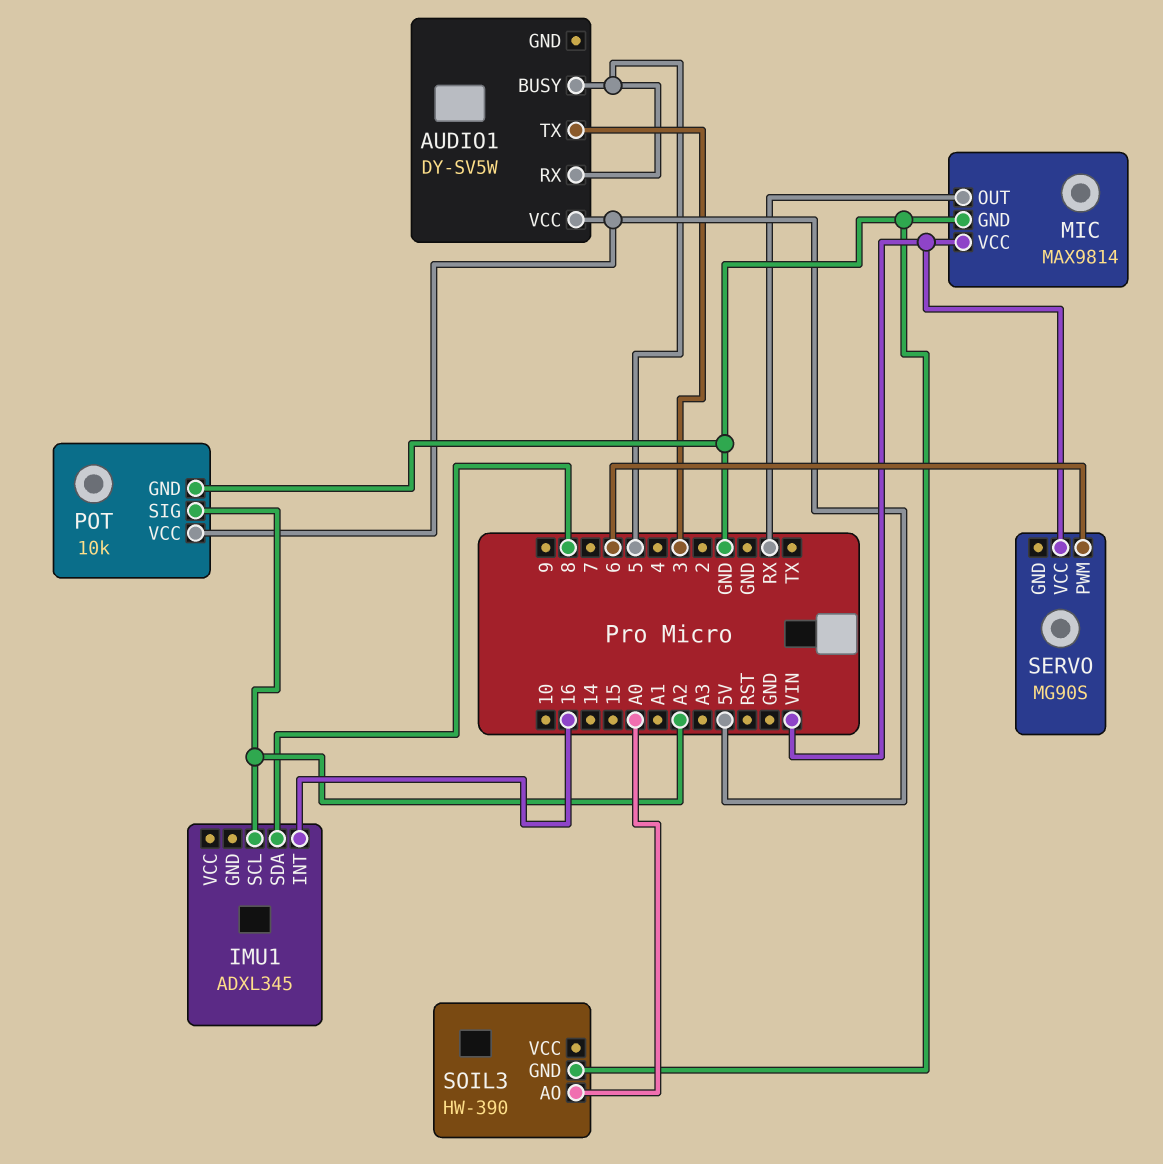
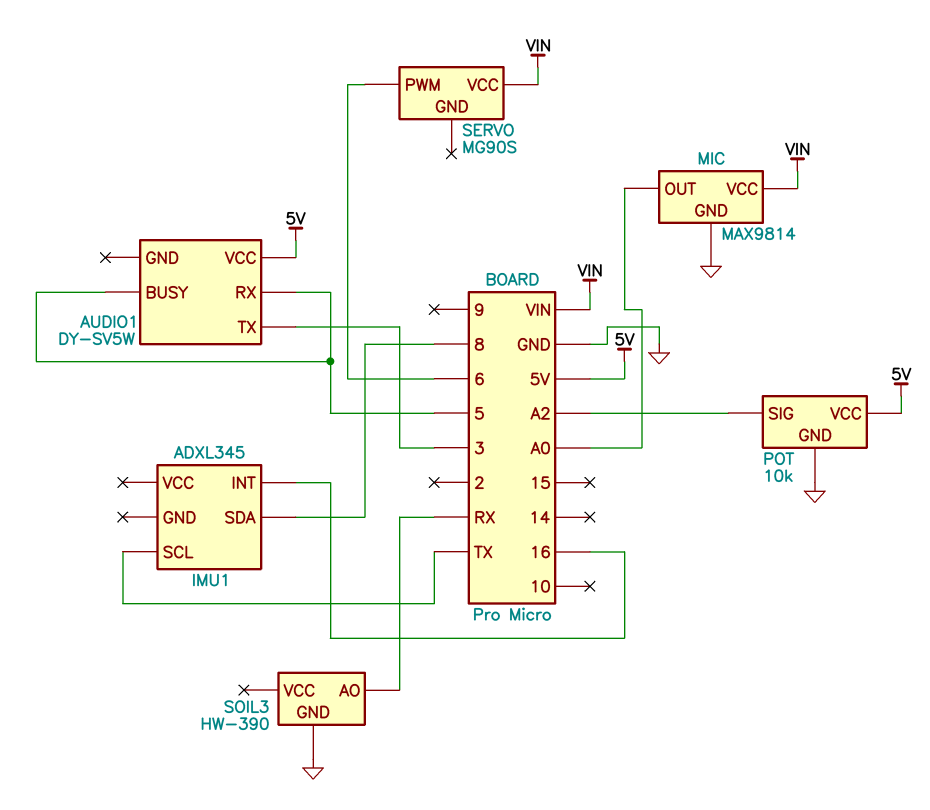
IMU1 pin SCL: A2 -> TX
MIC pin OUT: RX -> A0
SOIL3 pin AO: A0 -> RX

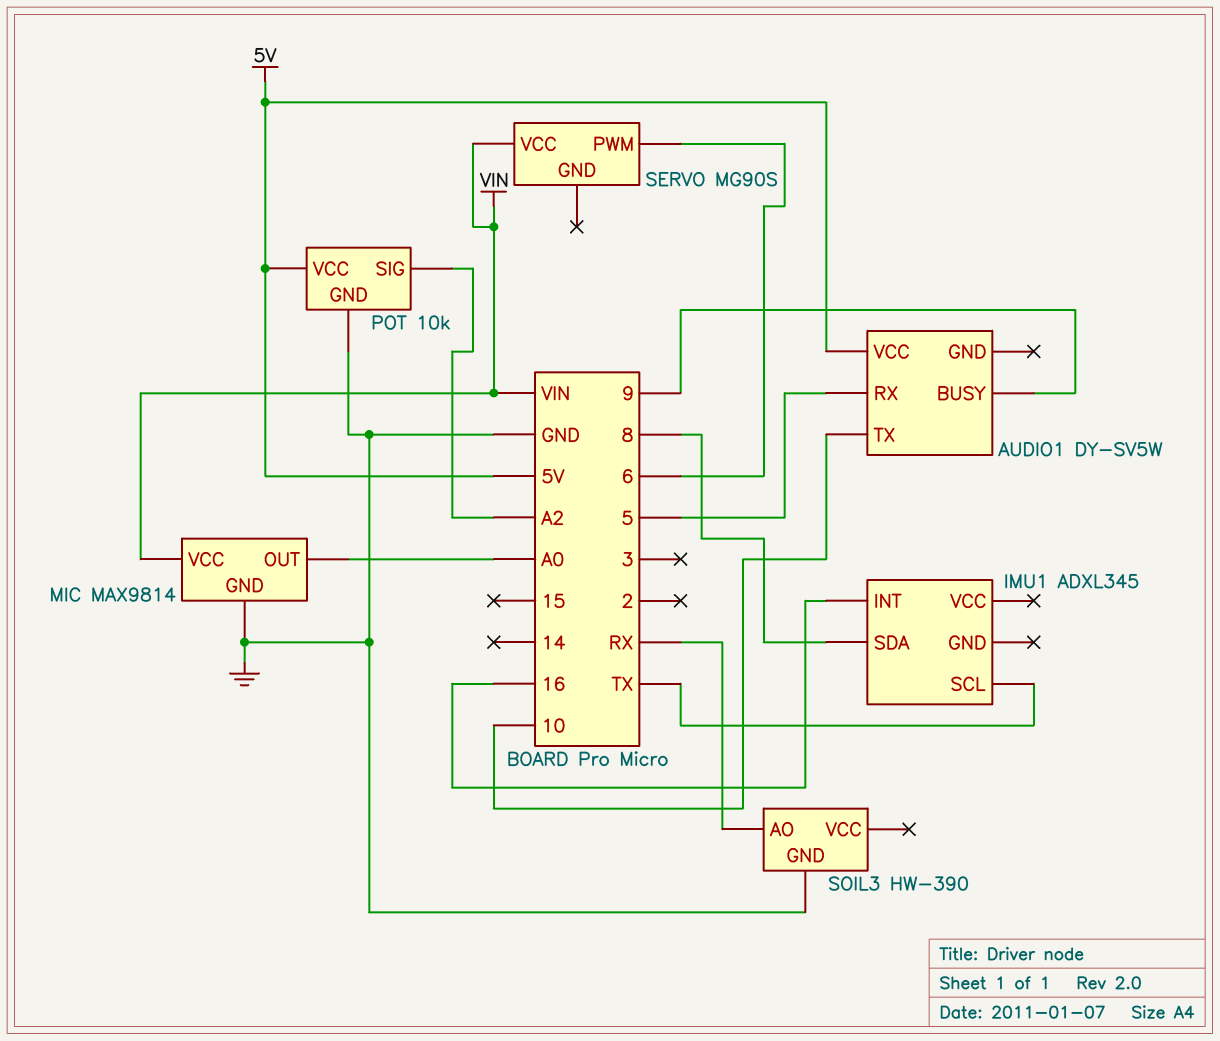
AUDIO1 pin BUSY: 5 -> 9
AUDIO1 pin TX: 3 -> 10

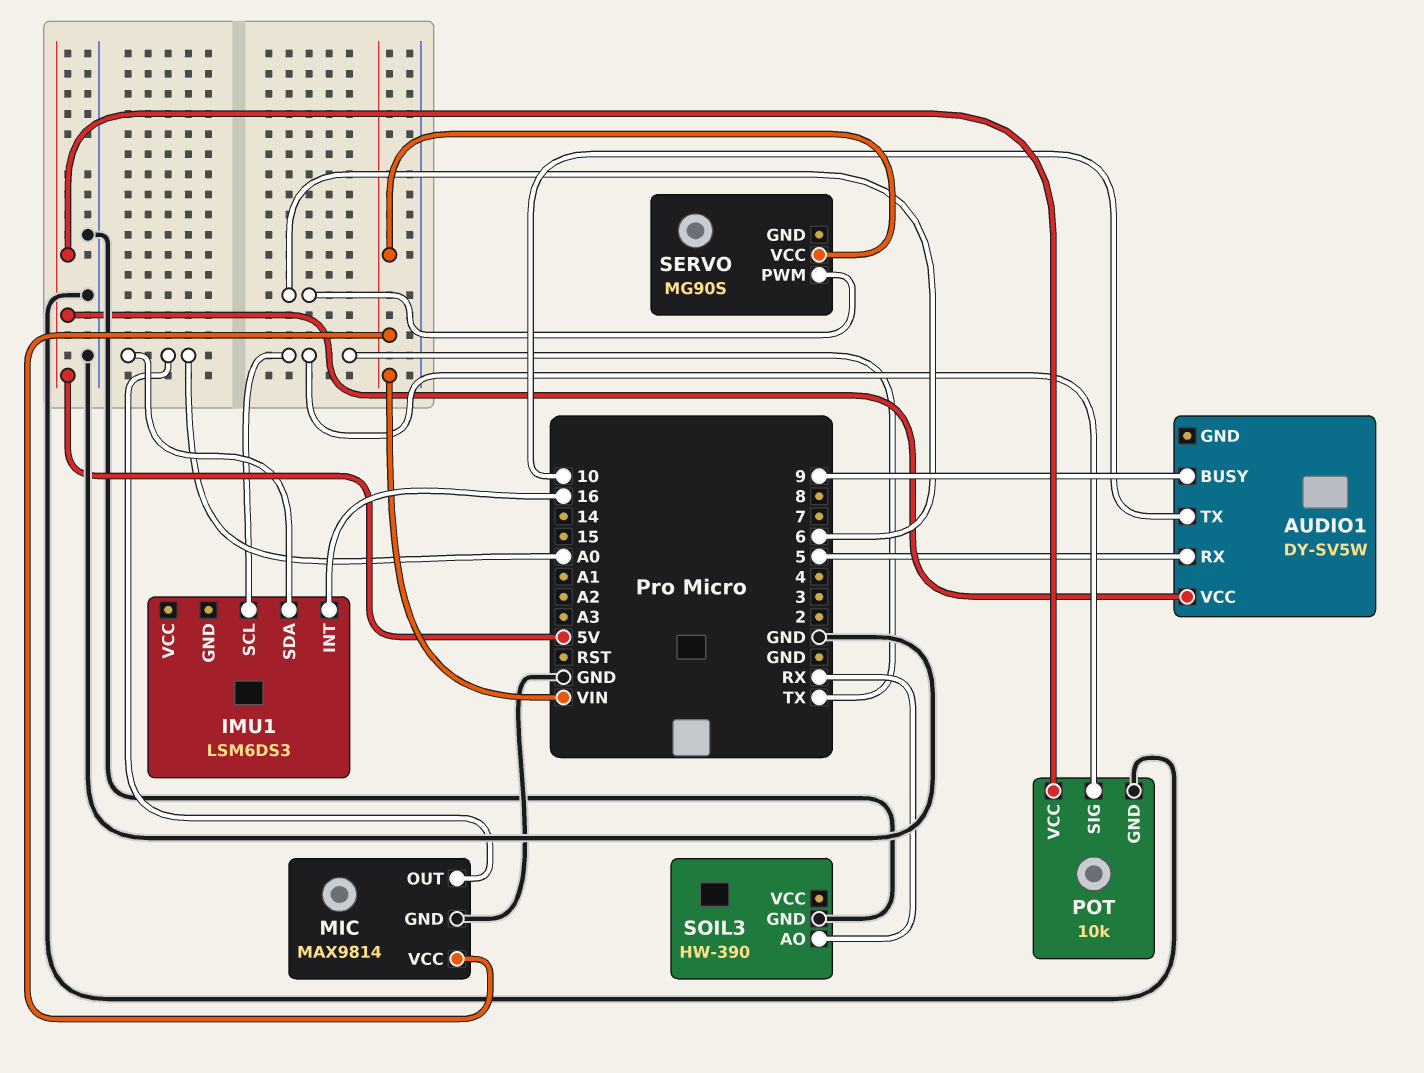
IMU1: ADXL345 -> LSM6DS3
IMU1 pin SDA: 8 -> A0
POT pin SIG: A2 -> TX

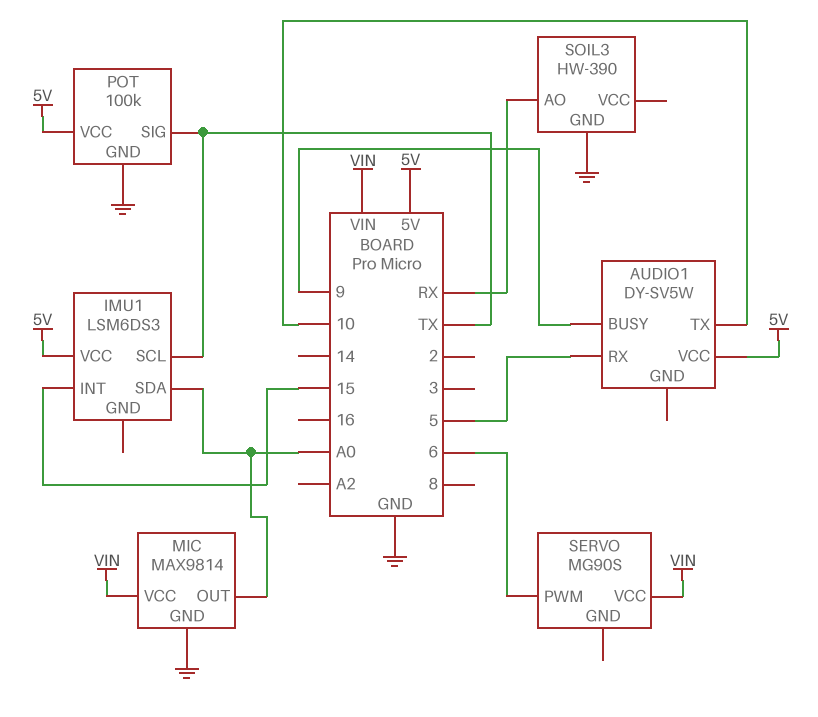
IMU1 pin INT: 16 -> 15
IMU1 pin VCC: none -> 5V
POT: 10k -> 100k

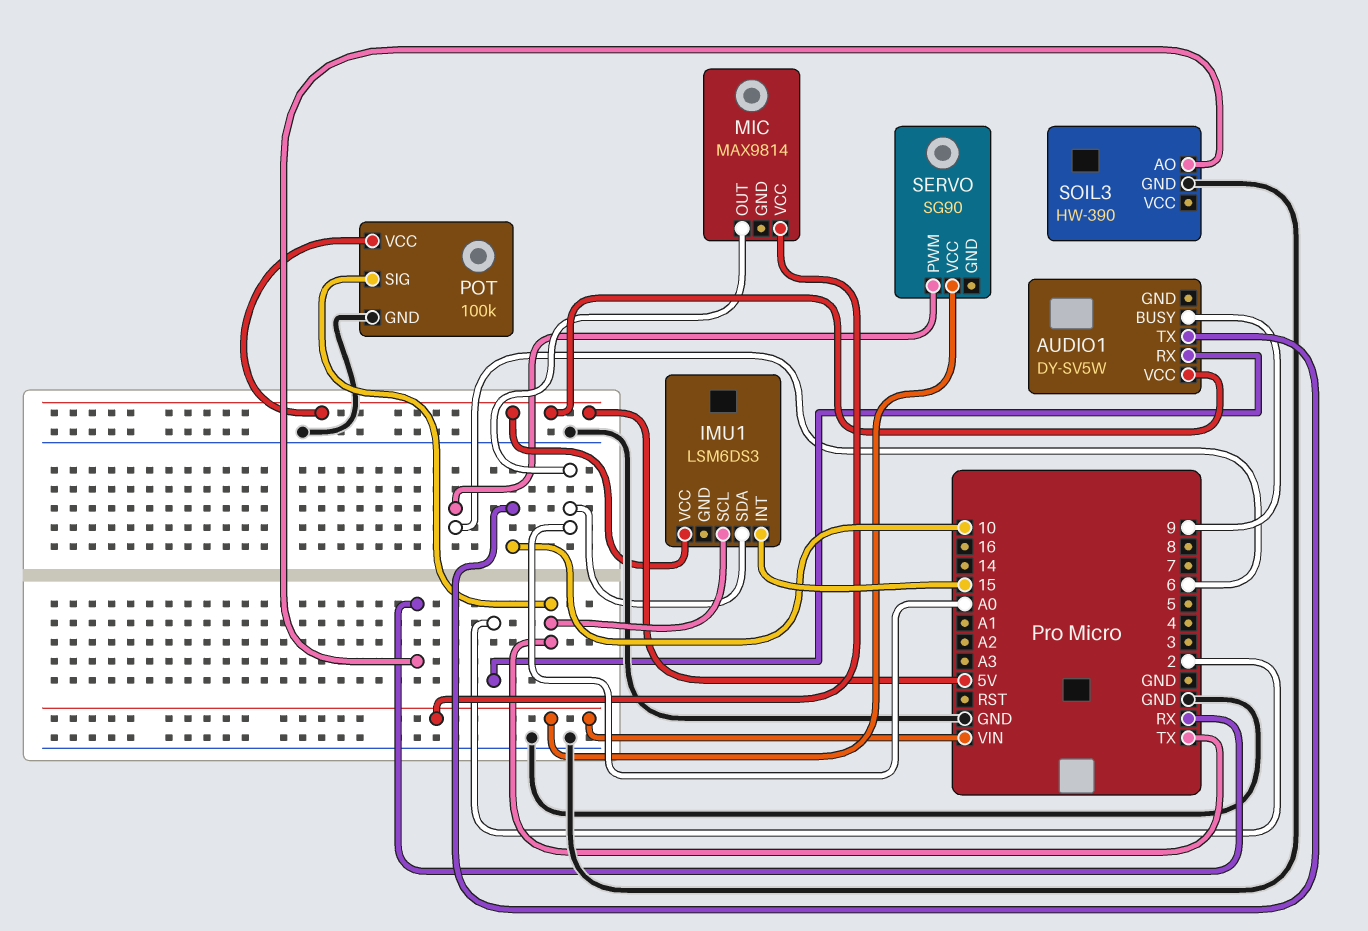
AUDIO1 pin RX: 5 -> 2
MIC pin GND: GND -> none
SERVO: MG90S -> SG90

